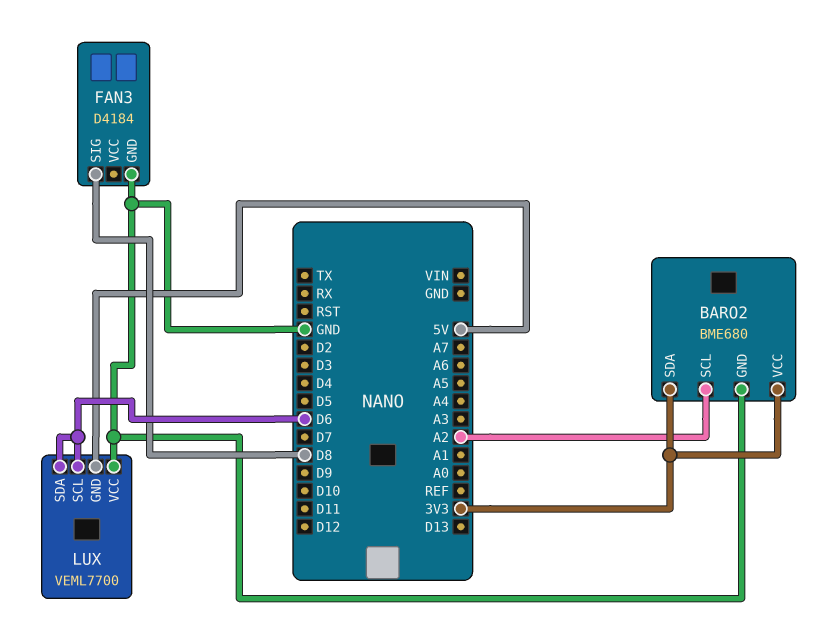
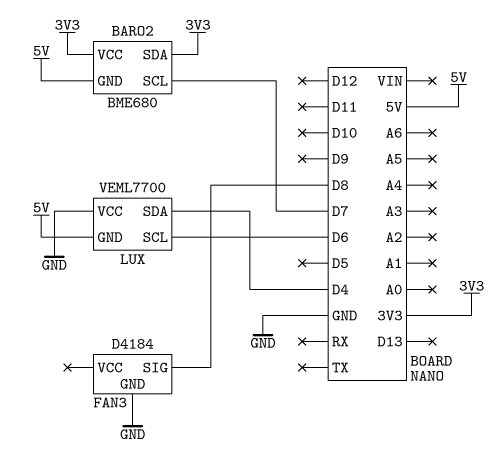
BARO2 pin GND: GND -> 5V
BARO2 pin SCL: A2 -> D7
LUX pin SDA: D6 -> D4

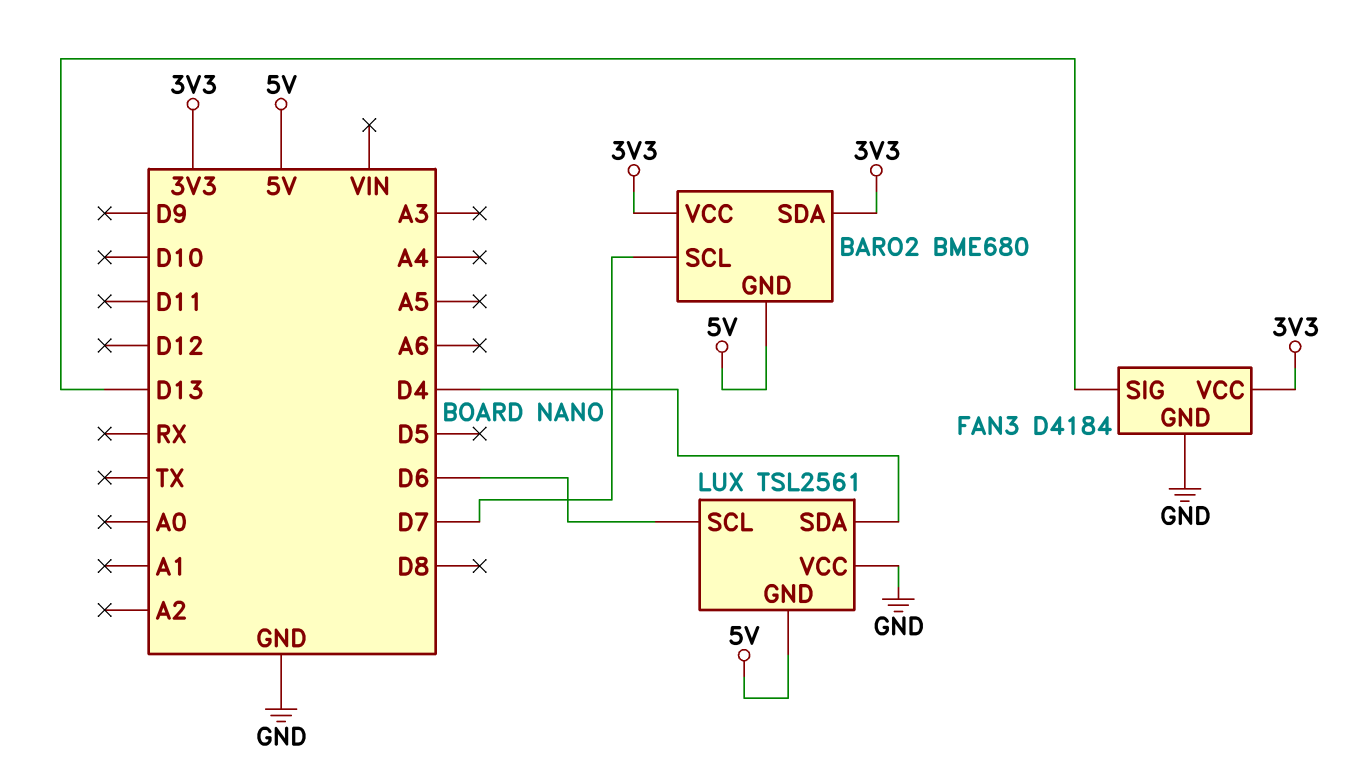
FAN3 pin SIG: D8 -> D13
FAN3 pin VCC: none -> 3V3
LUX: VEML7700 -> TSL2561

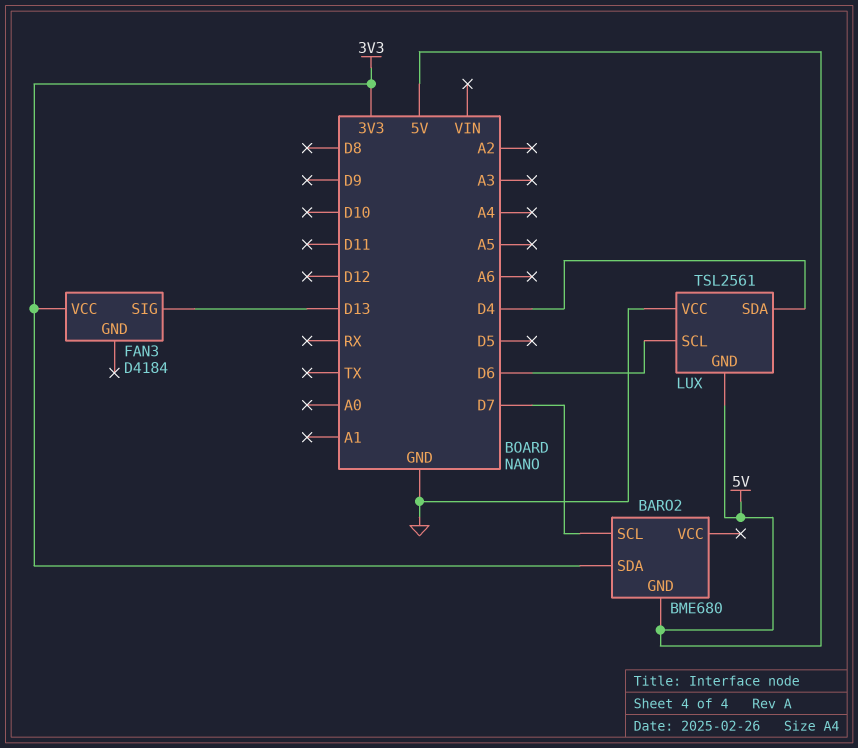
BARO2 pin VCC: 3V3 -> none
FAN3 pin GND: GND -> none

